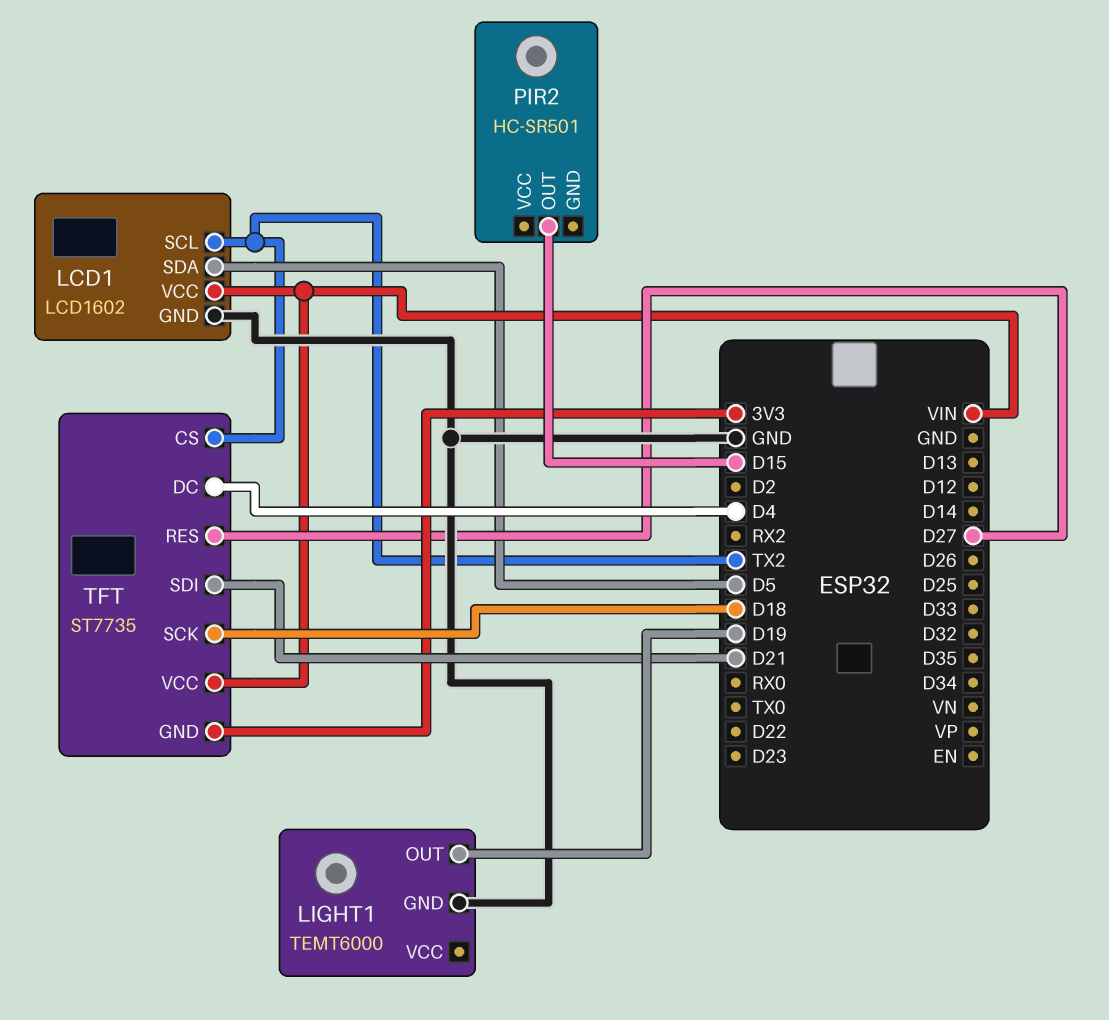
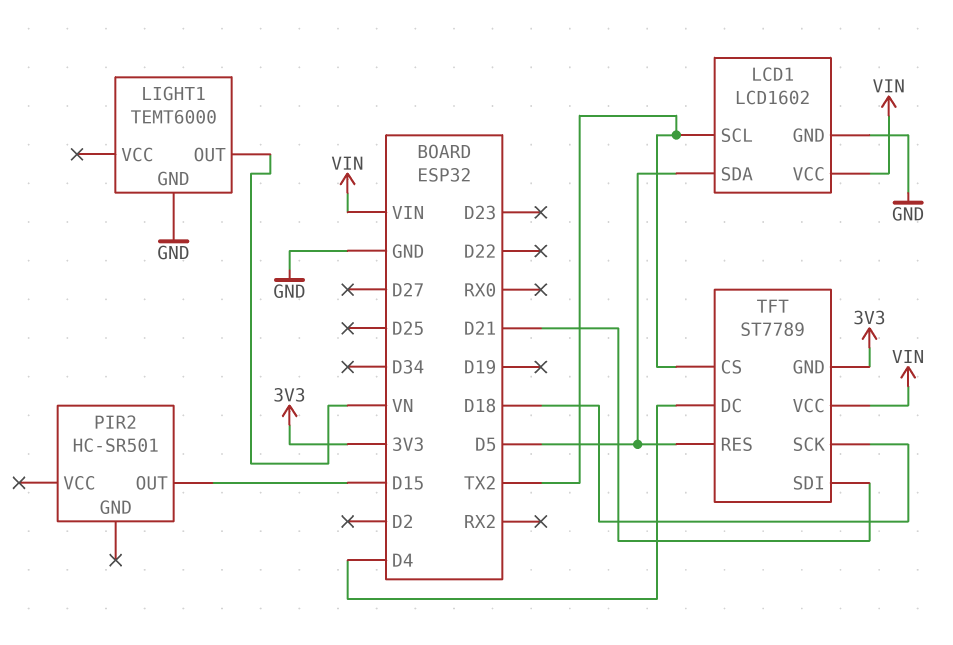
LIGHT1 pin OUT: D19 -> VN
TFT: ST7735 -> ST7789
TFT pin RES: D27 -> D5

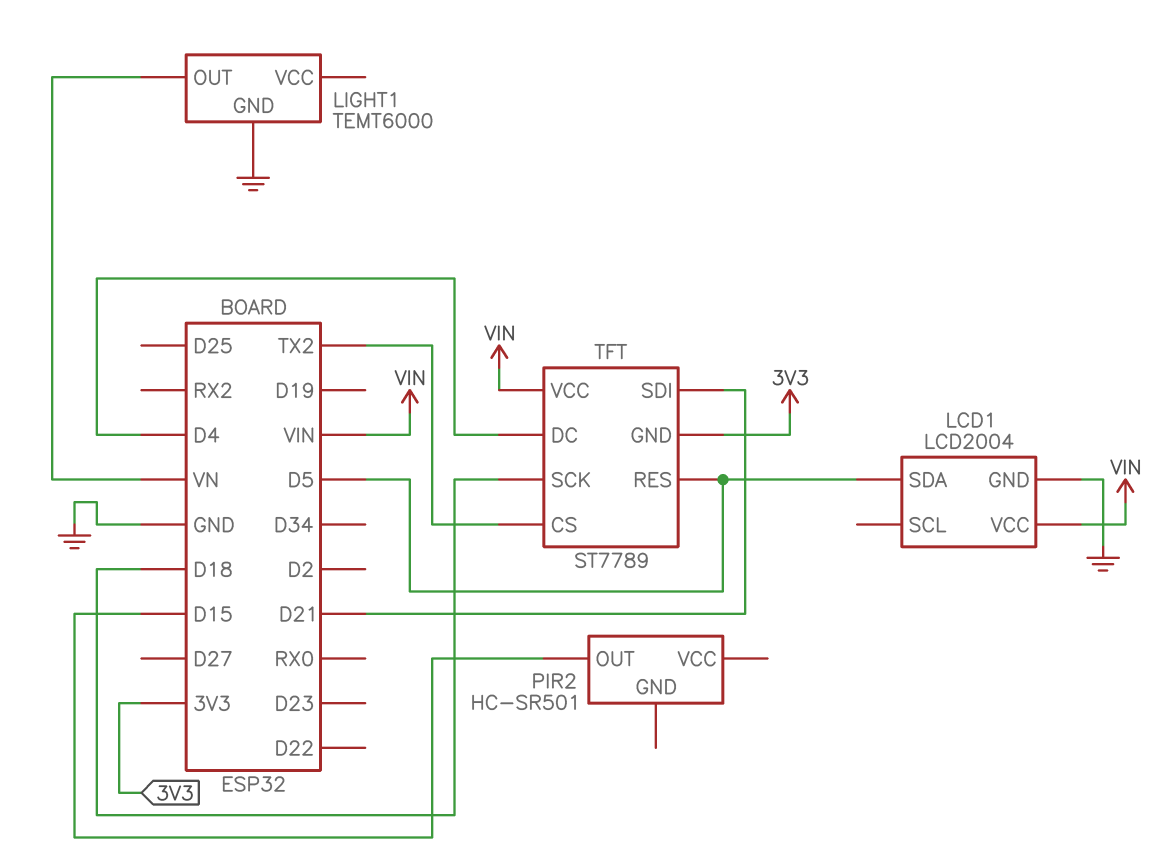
LCD1: LCD1602 -> LCD2004
LCD1 pin SCL: TX2 -> none

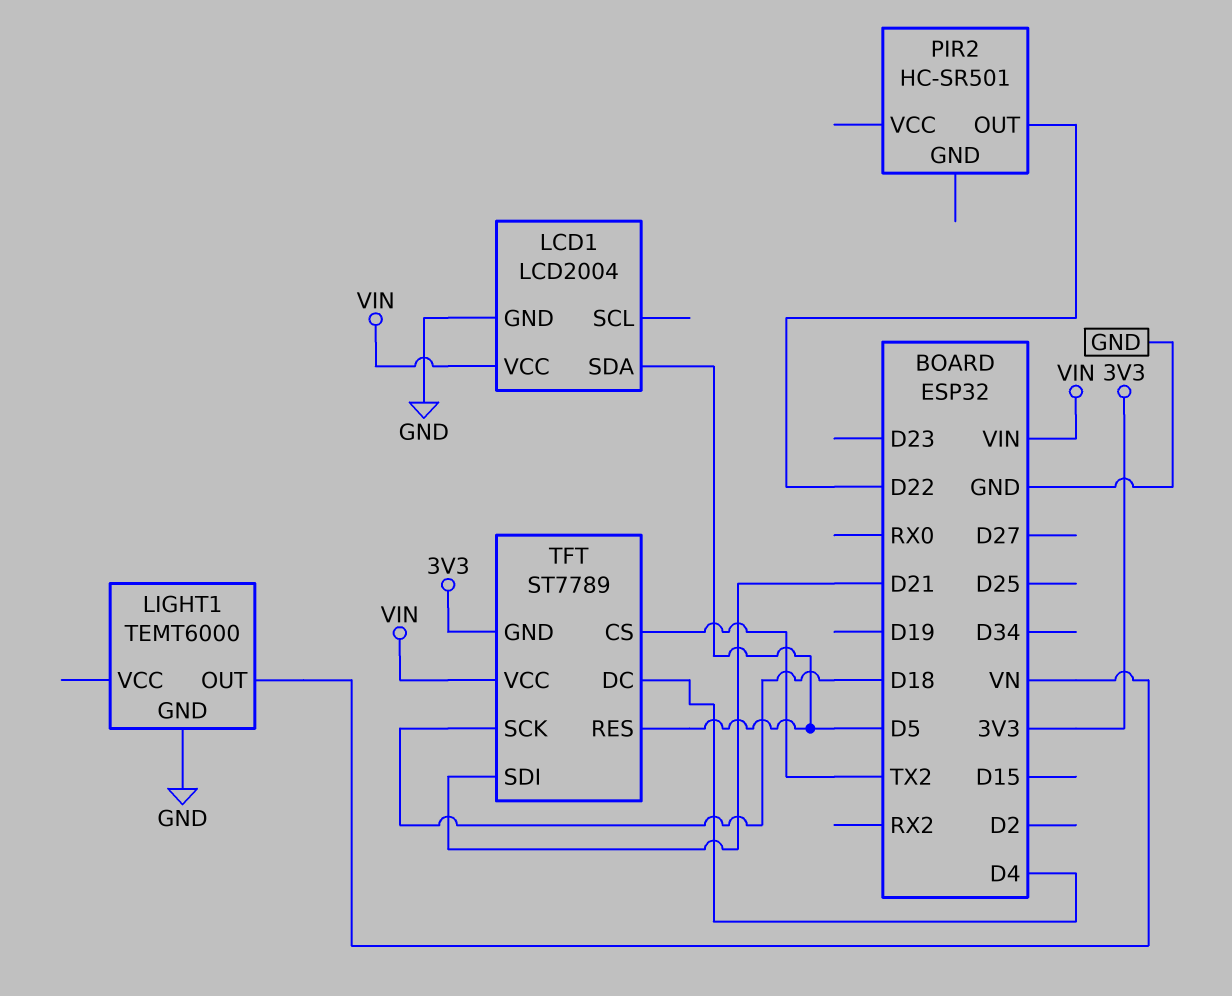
PIR2 pin OUT: D15 -> D22

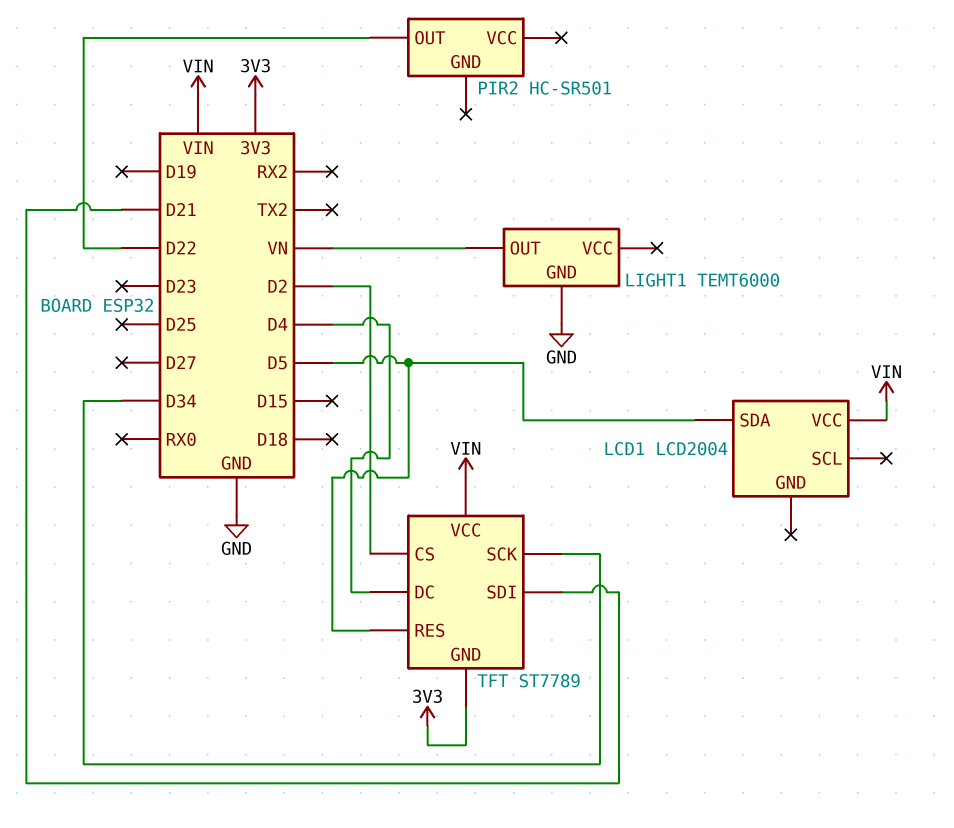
LCD1 pin GND: GND -> none
TFT pin CS: TX2 -> D2
TFT pin SCK: D18 -> D34

